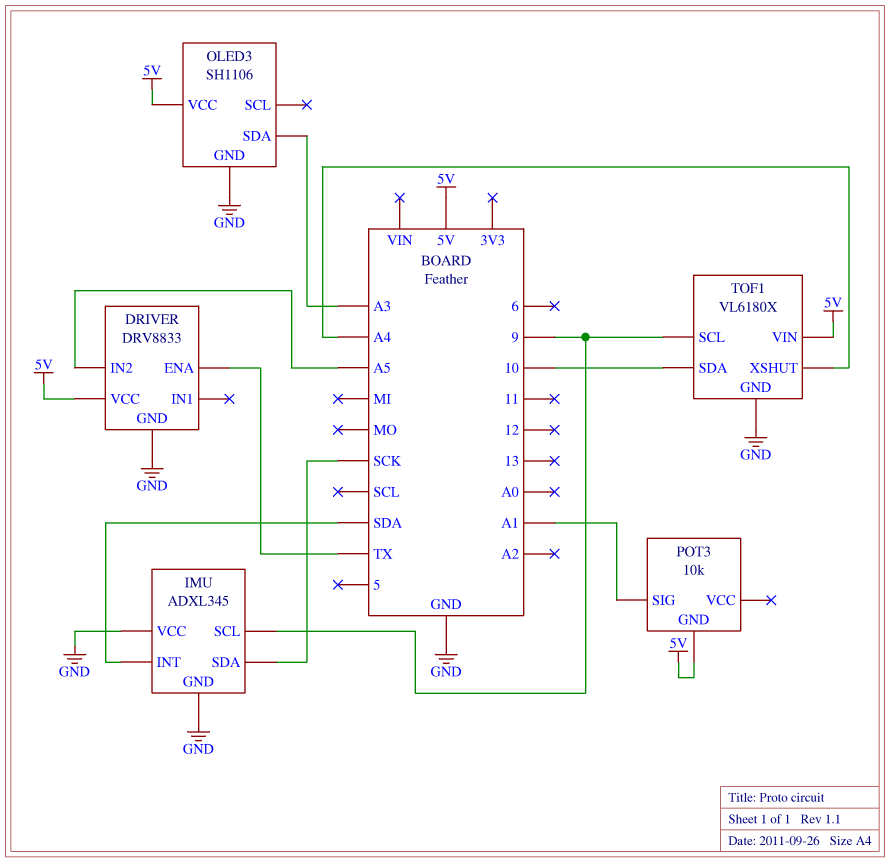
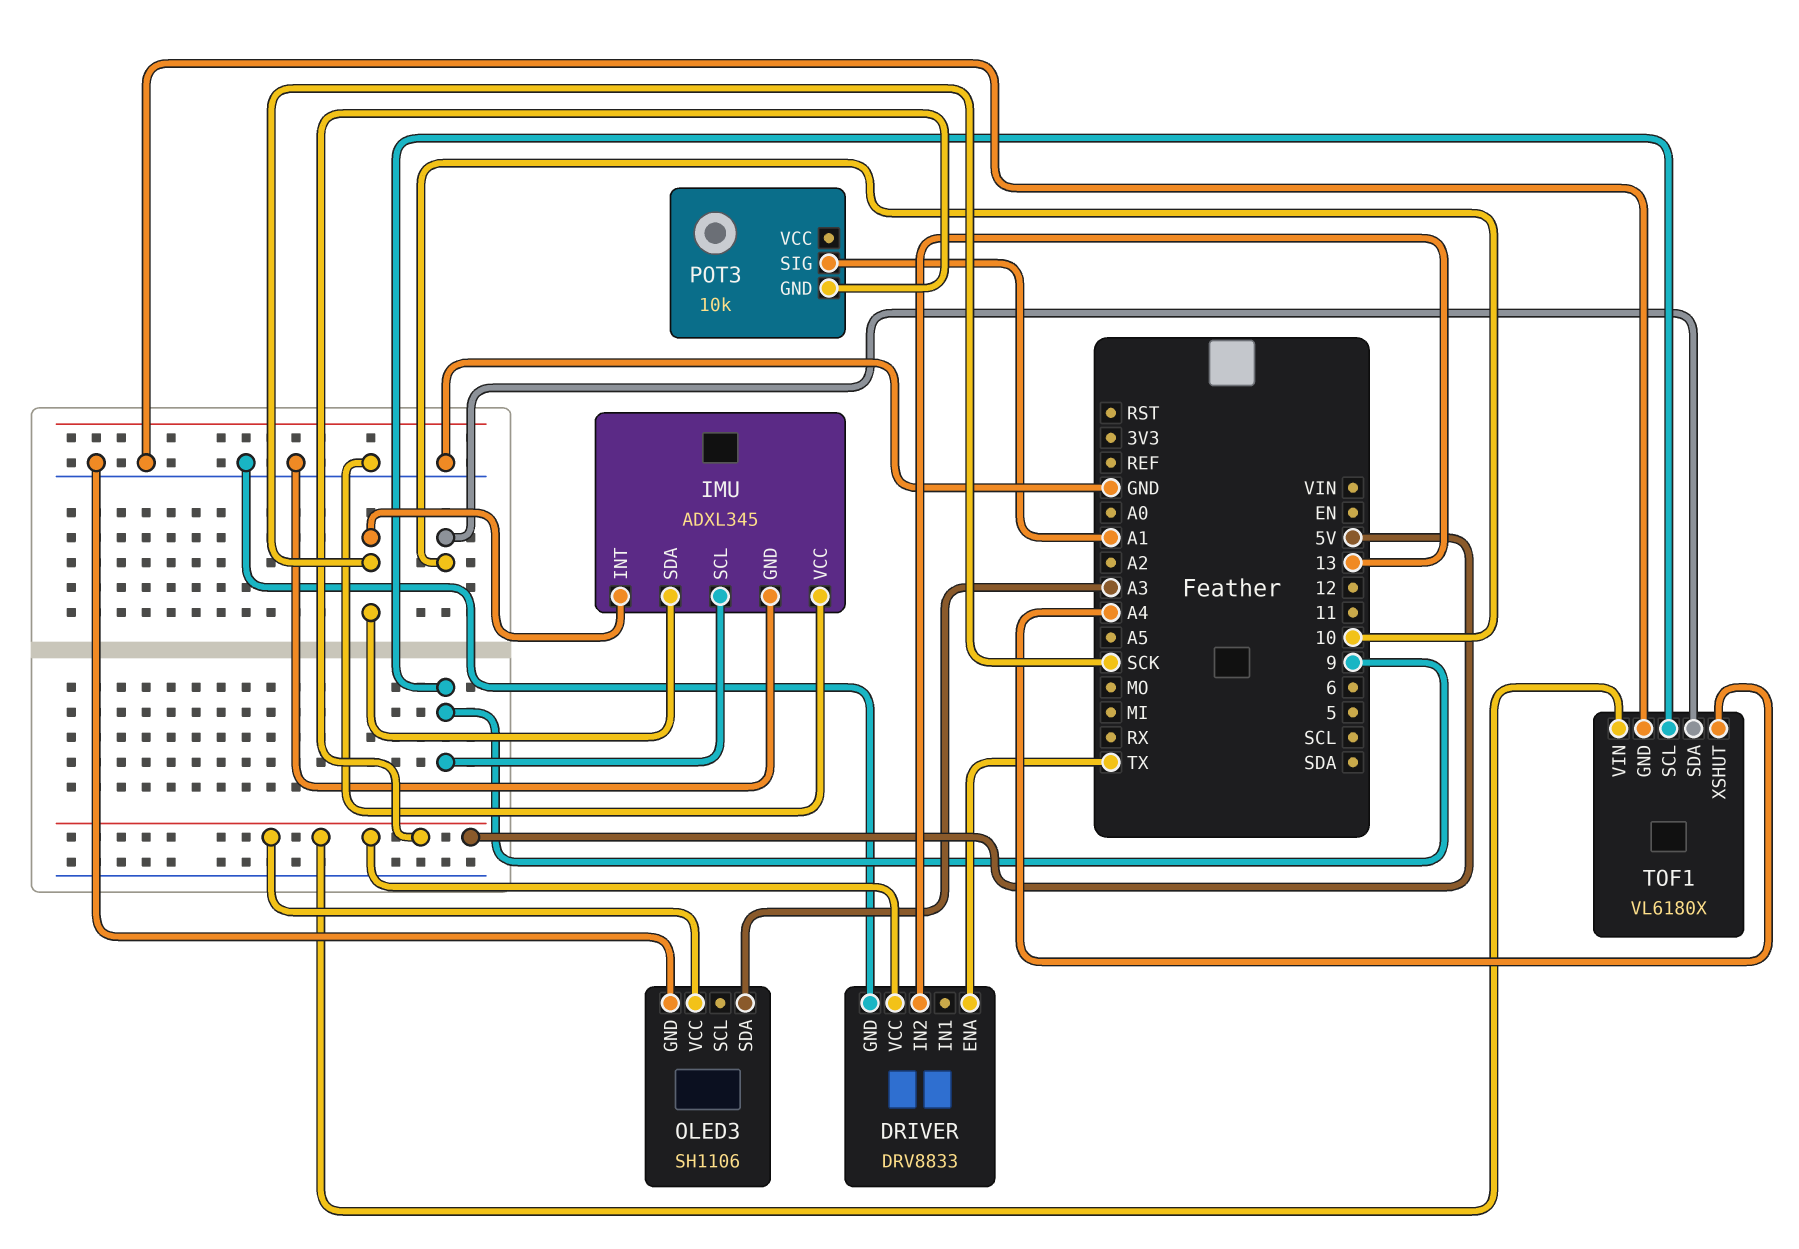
DRIVER pin IN2: A5 -> 13
IMU pin INT: SDA -> SCK

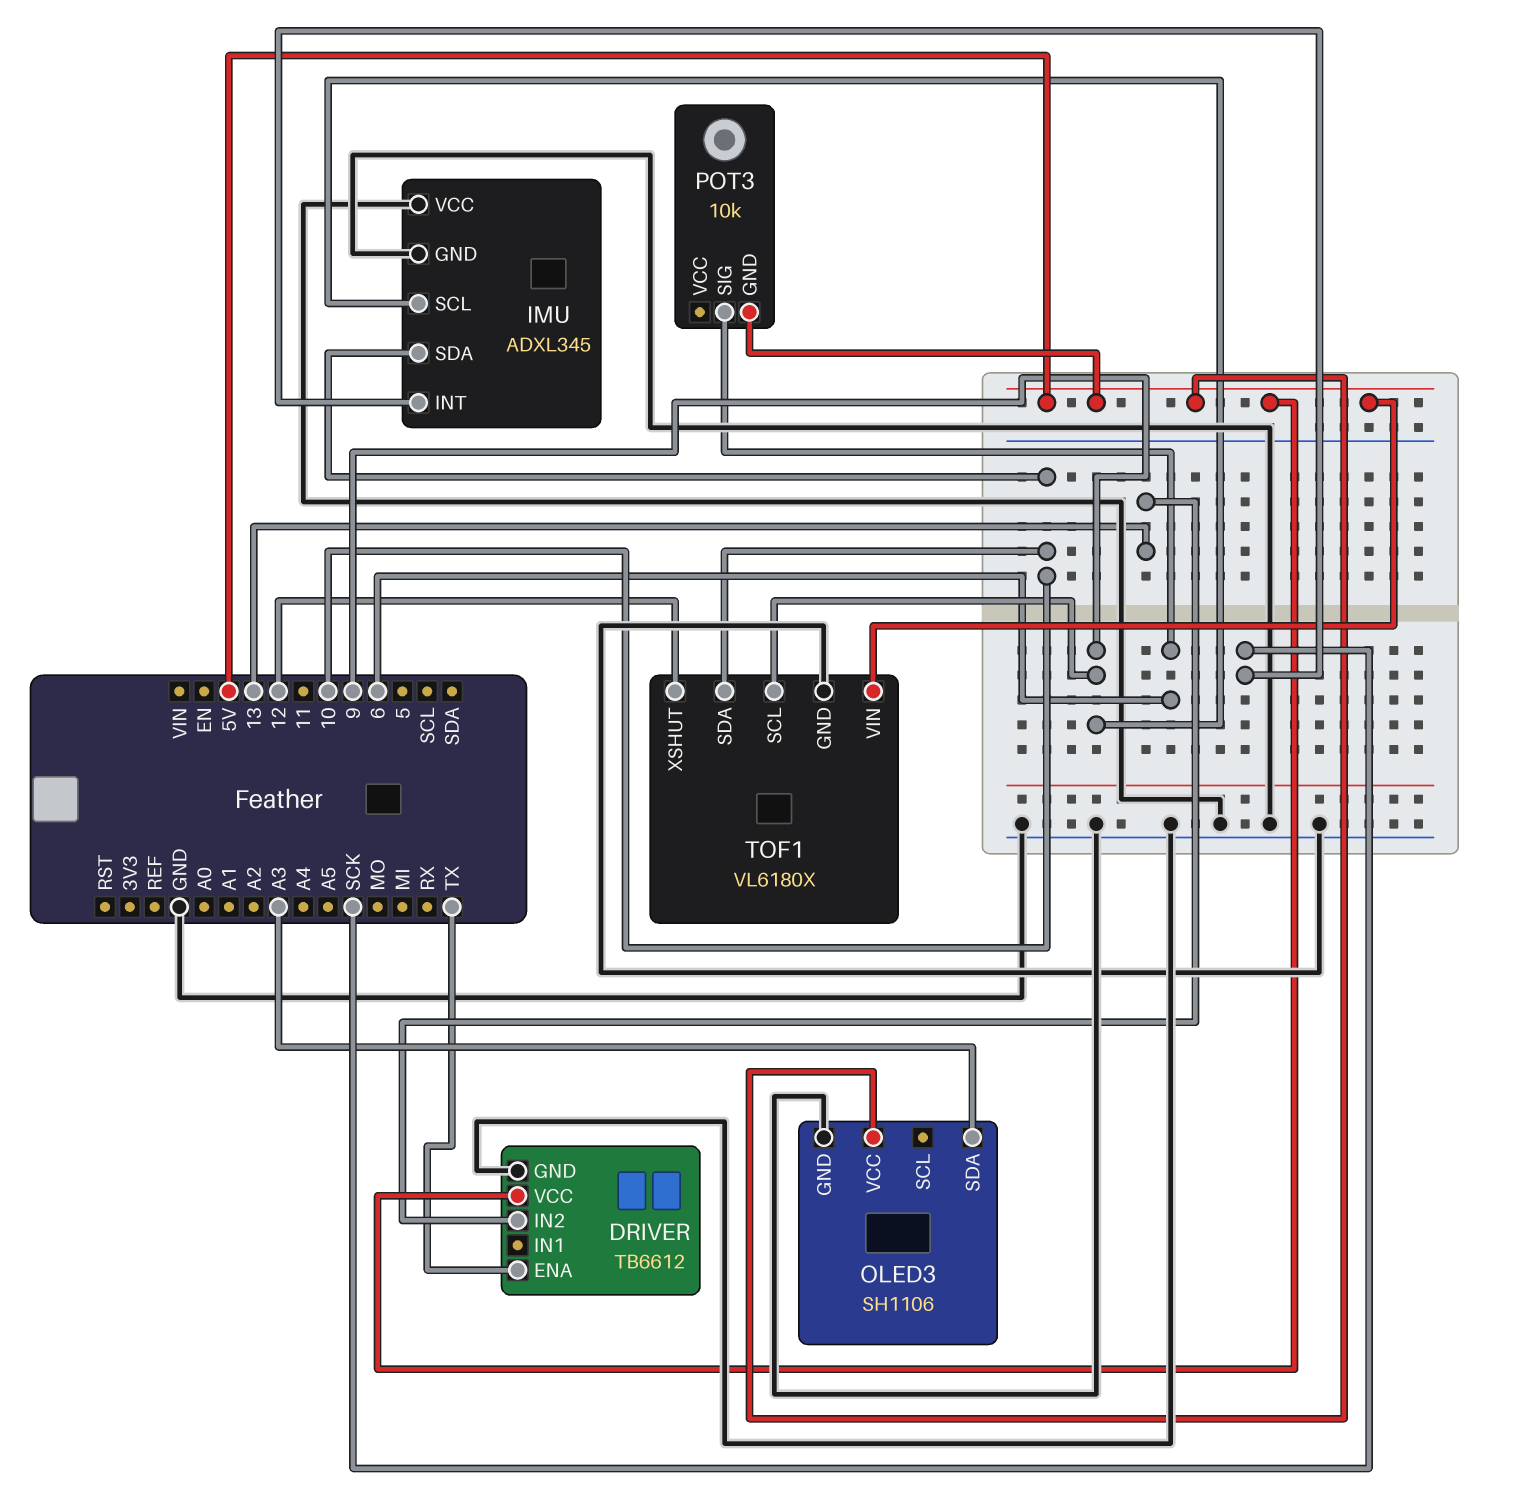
DRIVER: DRV8833 -> TB6612
IMU pin SDA: SCK -> 10
POT3 pin SIG: A1 -> 6
TOF1 pin XSHUT: A4 -> 12

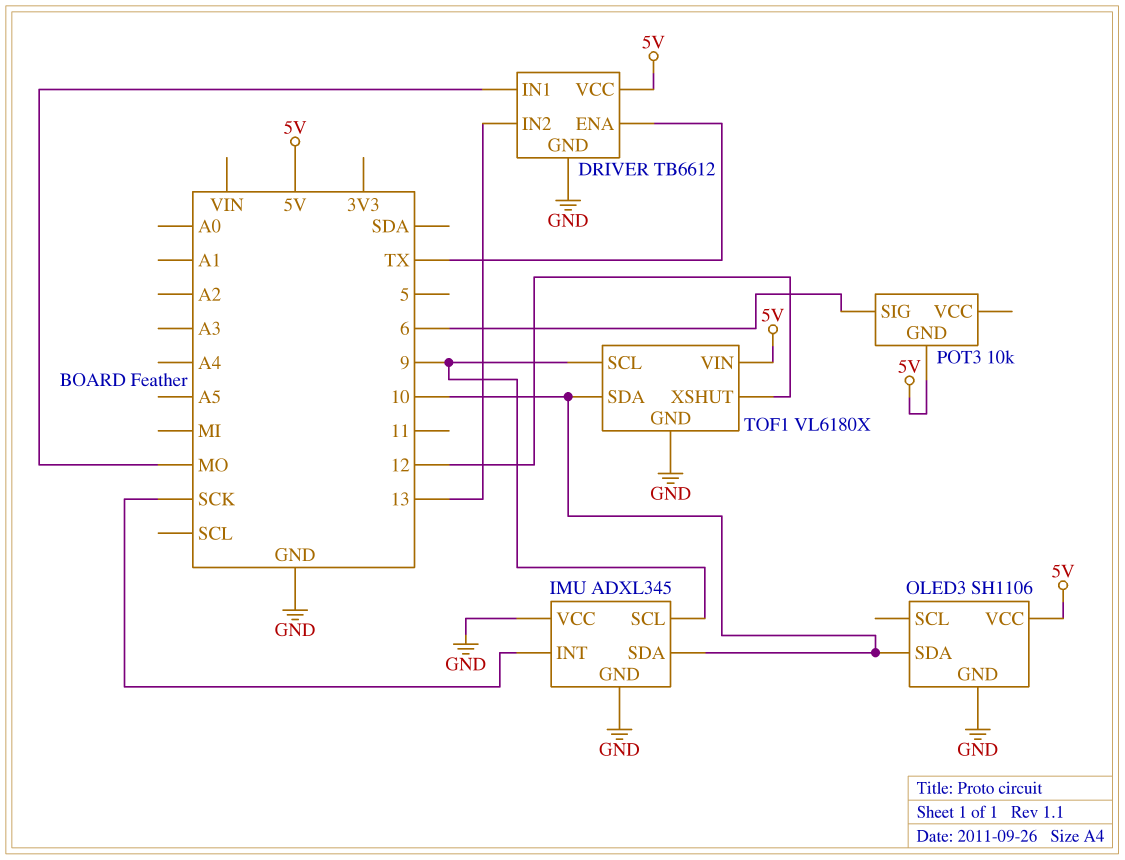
DRIVER pin IN1: none -> MO
OLED3 pin SDA: A3 -> 10

